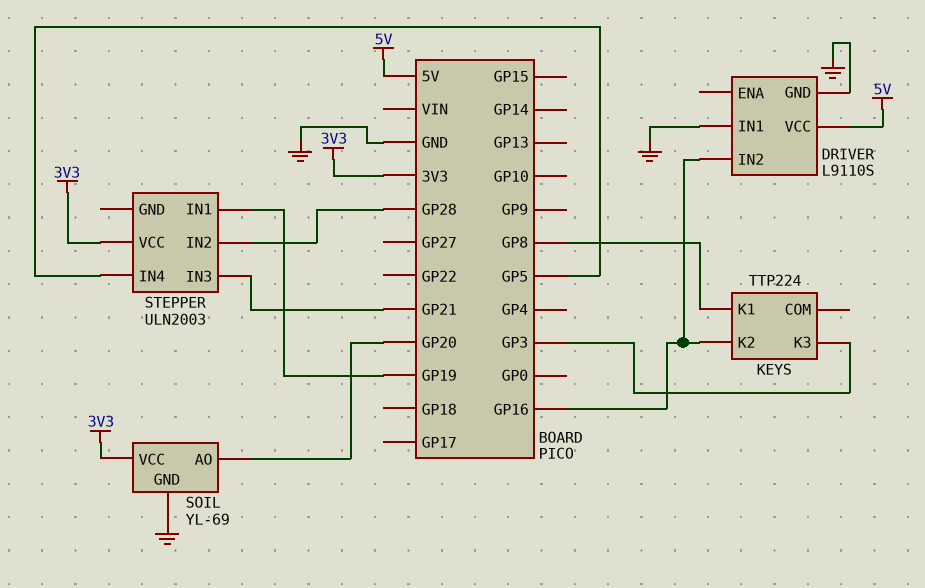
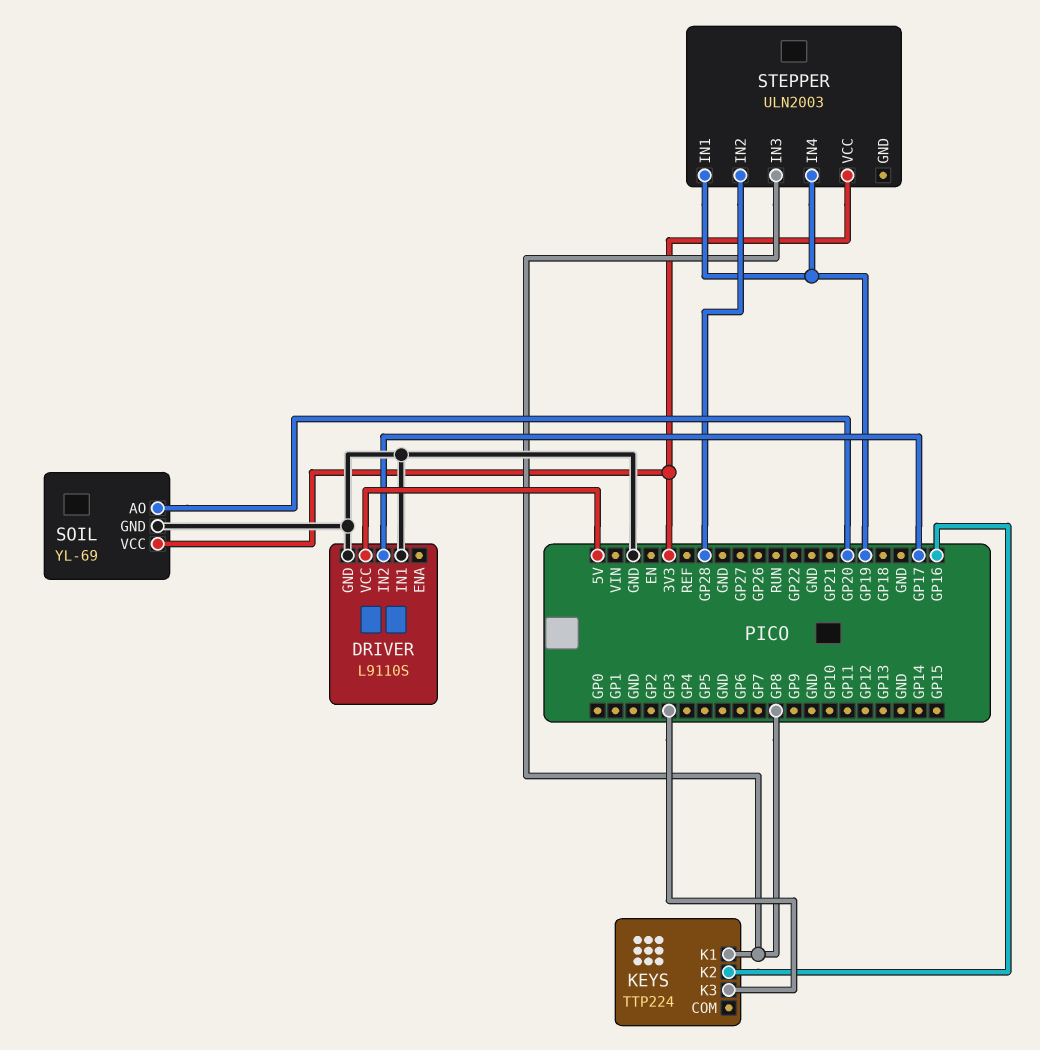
DRIVER pin IN2: GP16 -> GP17
STEPPER pin IN3: GP21 -> GP8
STEPPER pin IN4: GP5 -> GP19

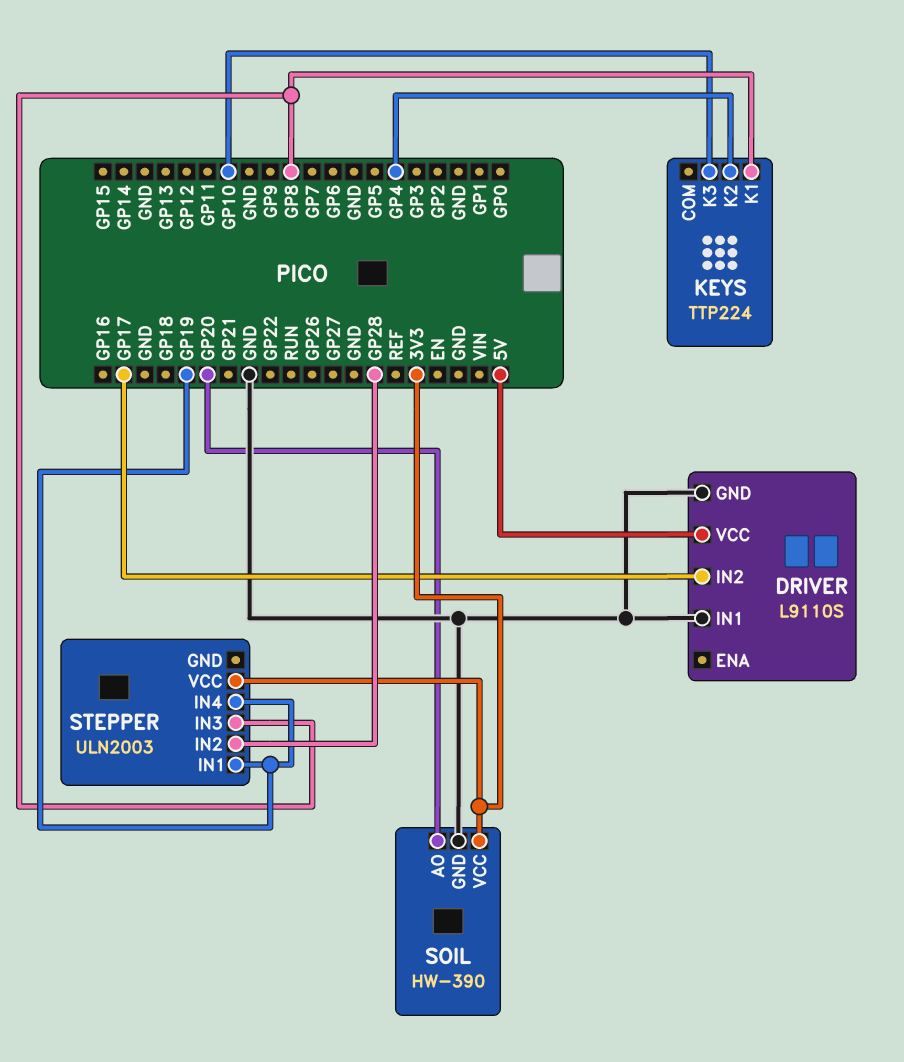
KEYS pin K2: GP16 -> GP4
KEYS pin K3: GP3 -> GP10
SOIL: YL-69 -> HW-390

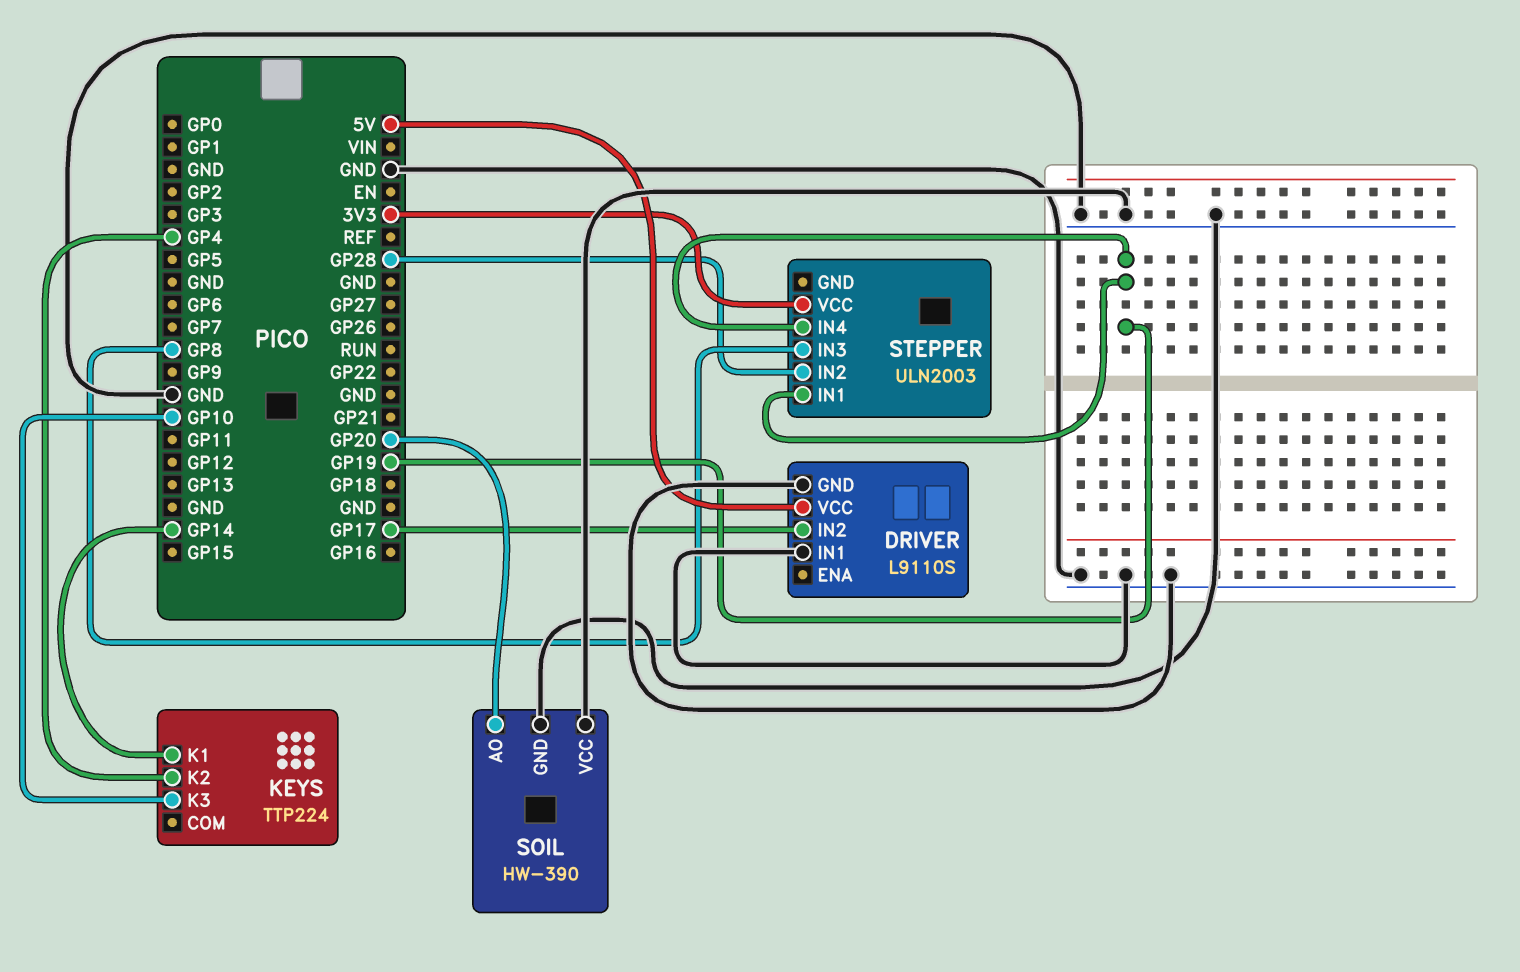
KEYS pin K1: GP8 -> GP14
SOIL pin VCC: 3V3 -> GND

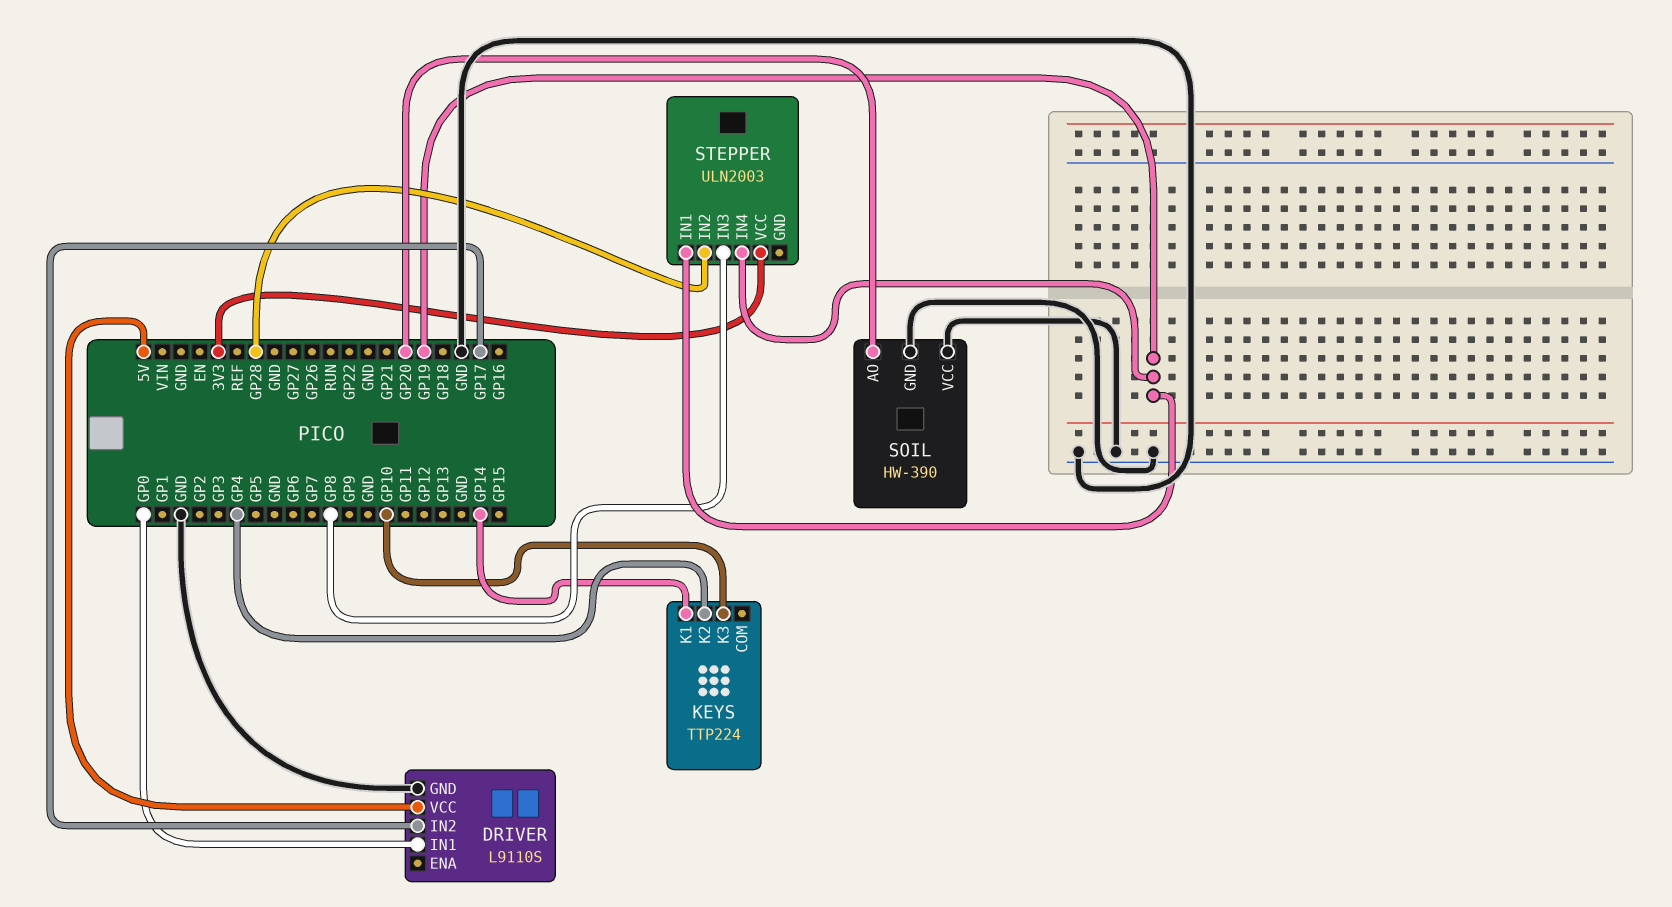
DRIVER pin IN1: GND -> GP0

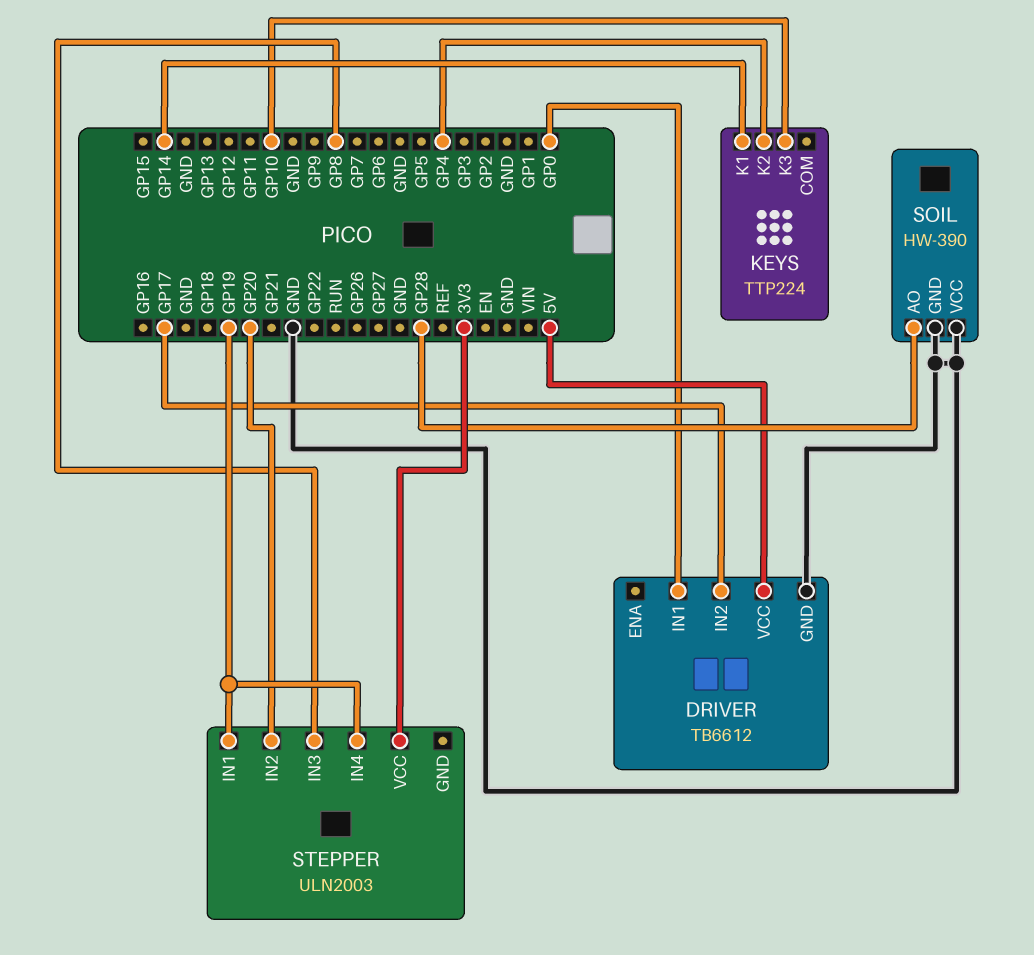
DRIVER: L9110S -> TB6612
SOIL pin AO: GP20 -> GP28
STEPPER pin IN2: GP28 -> GP20

